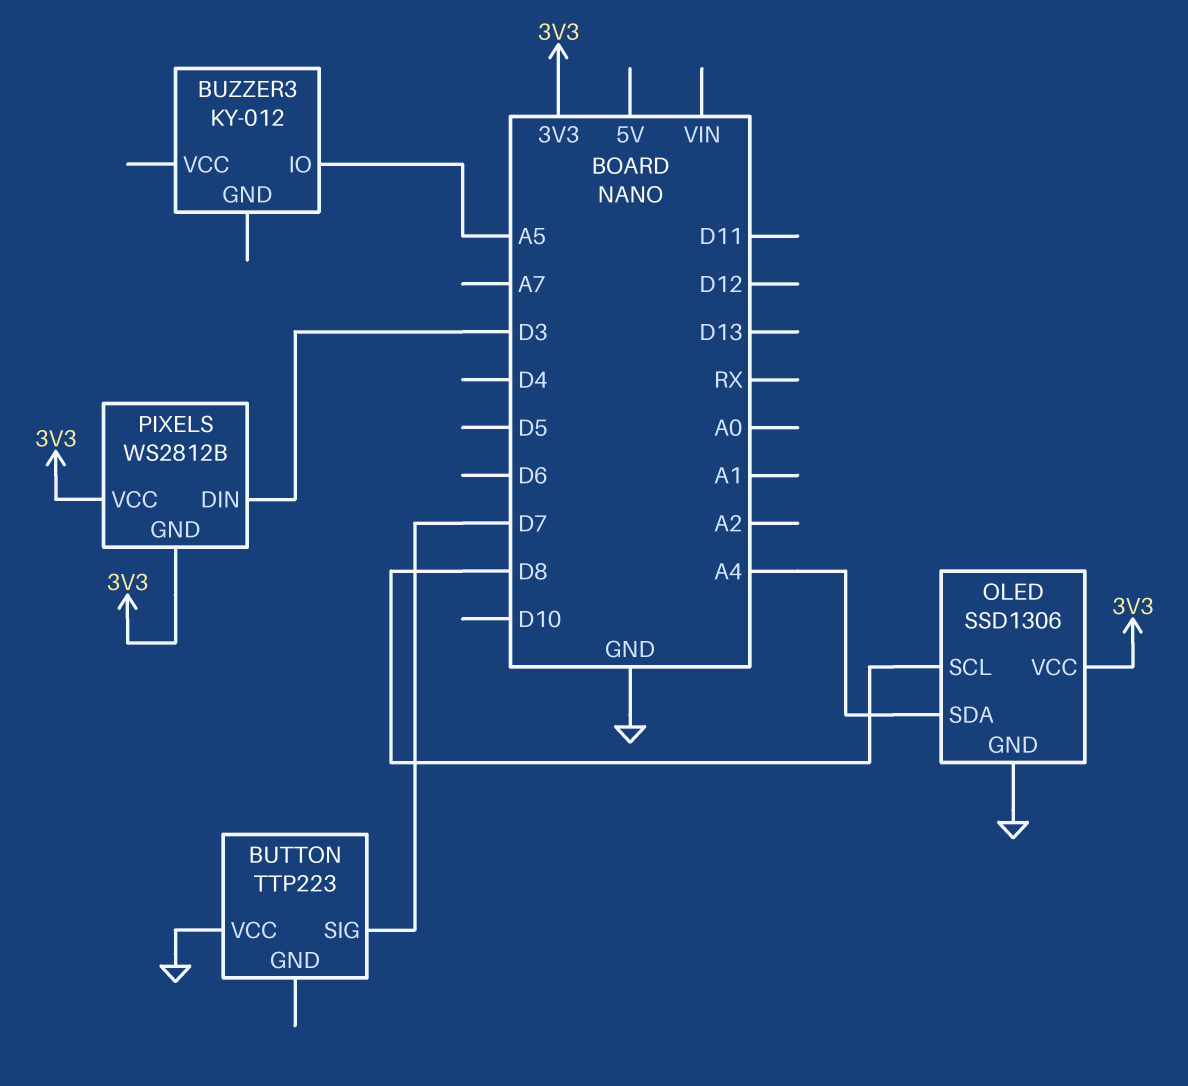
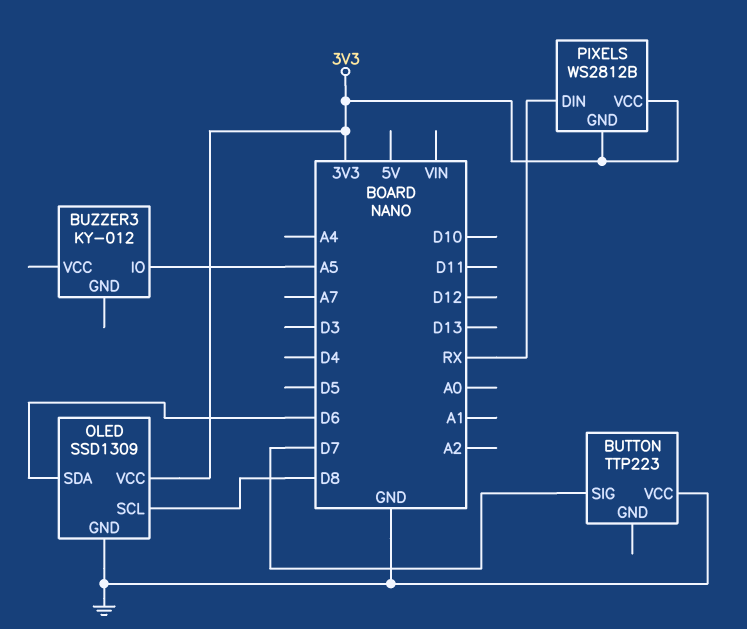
OLED: SSD1306 -> SSD1309
OLED pin SDA: A4 -> D6
PIXELS pin DIN: D3 -> RX

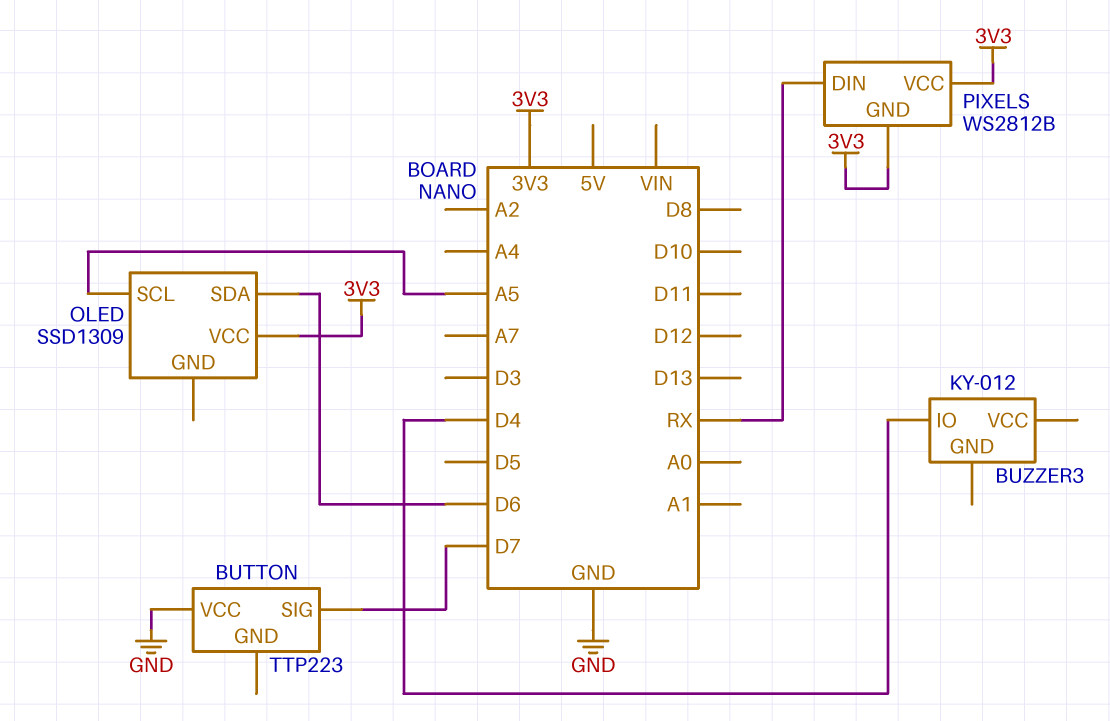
BUZZER3 pin IO: A5 -> D4
OLED pin GND: GND -> none
OLED pin SCL: D8 -> A5

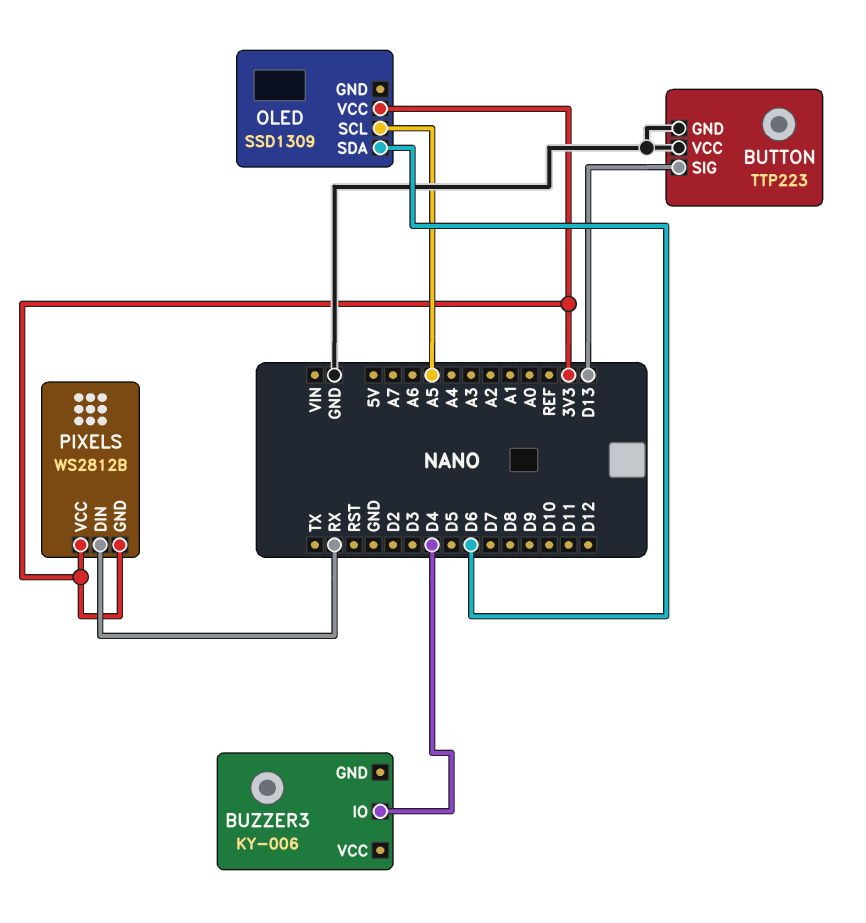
BUTTON pin GND: none -> GND
BUTTON pin SIG: D7 -> D13
BUZZER3: KY-012 -> KY-006

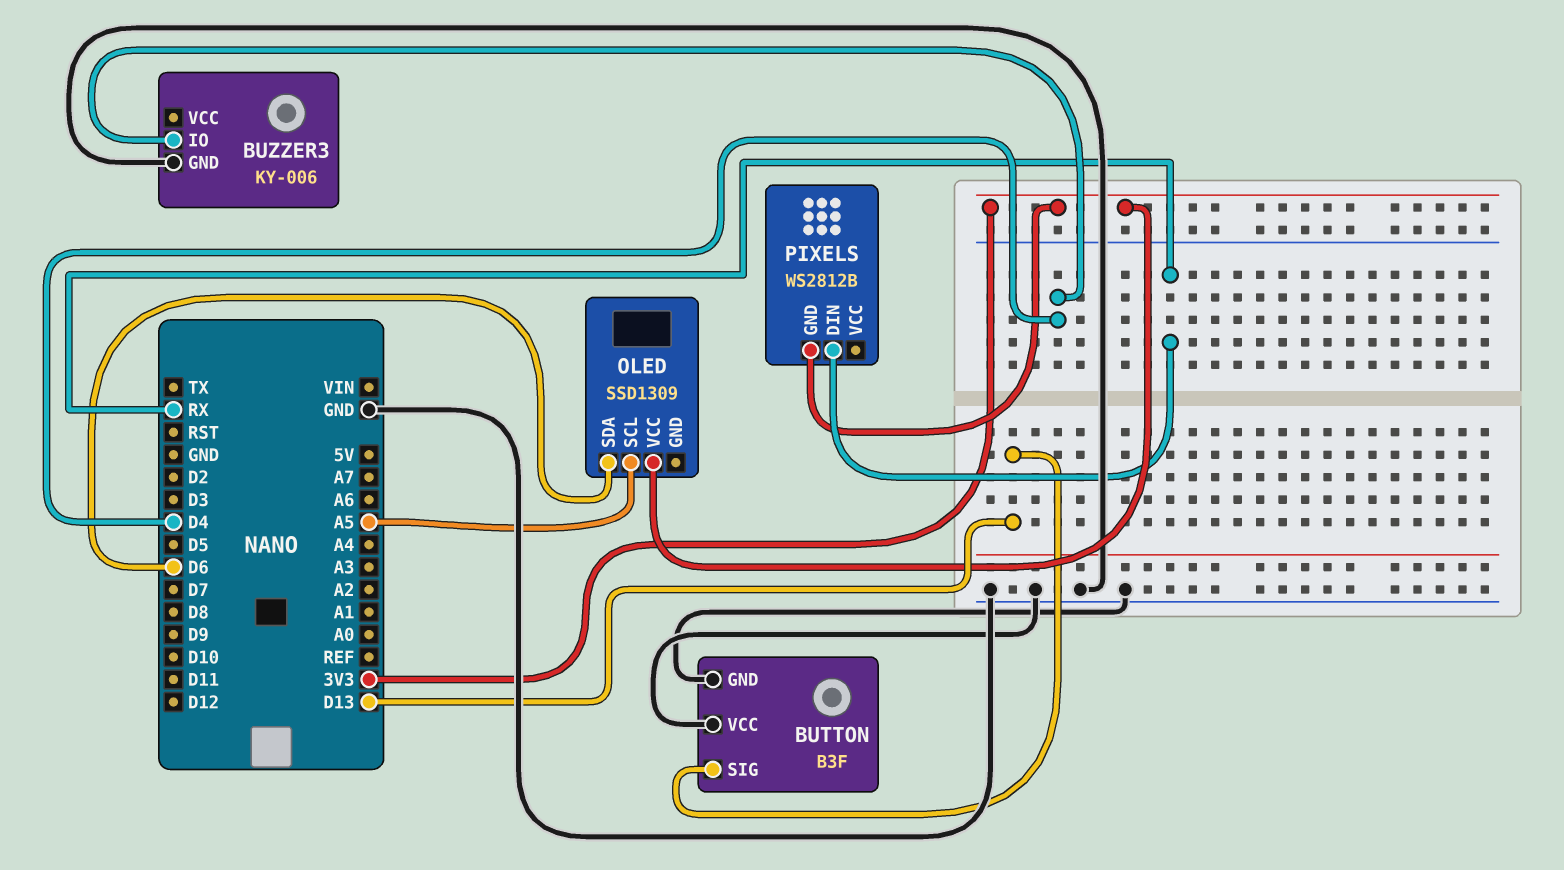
BUTTON: TTP223 -> B3F
BUZZER3 pin GND: none -> GND
PIXELS pin VCC: 3V3 -> none

